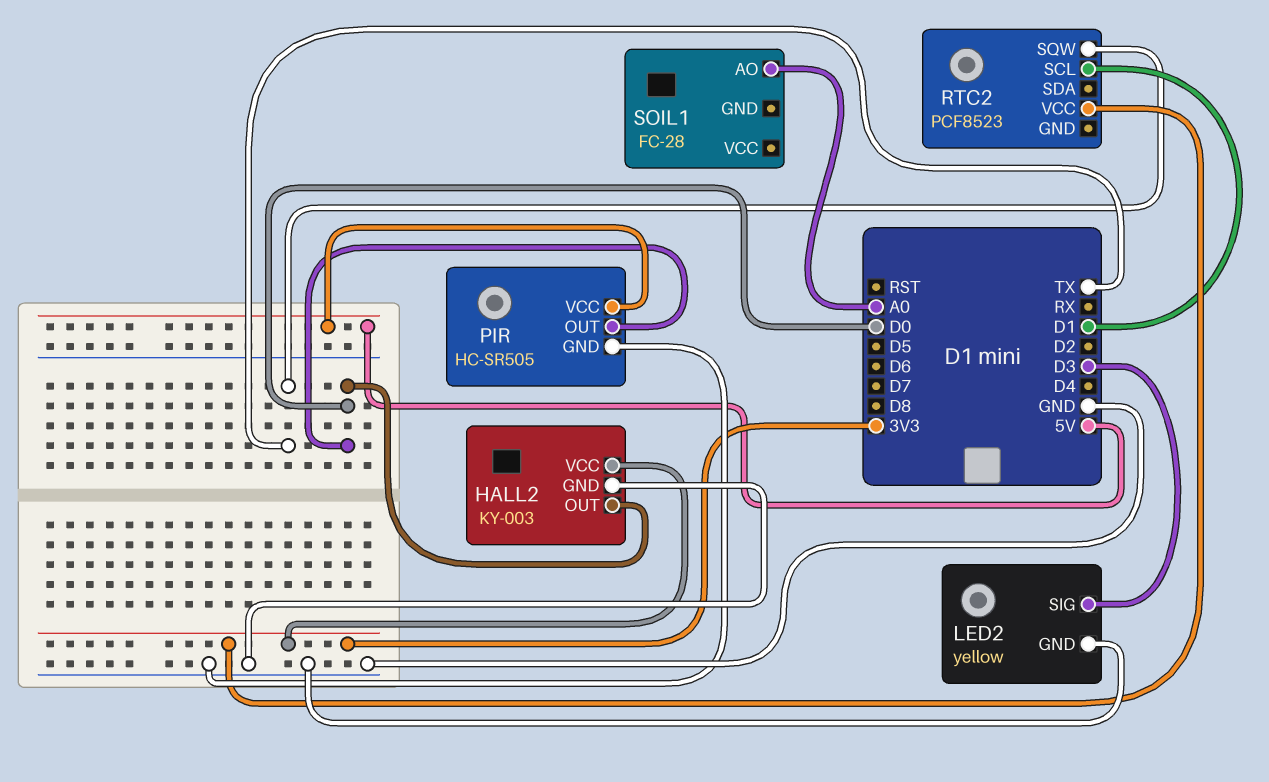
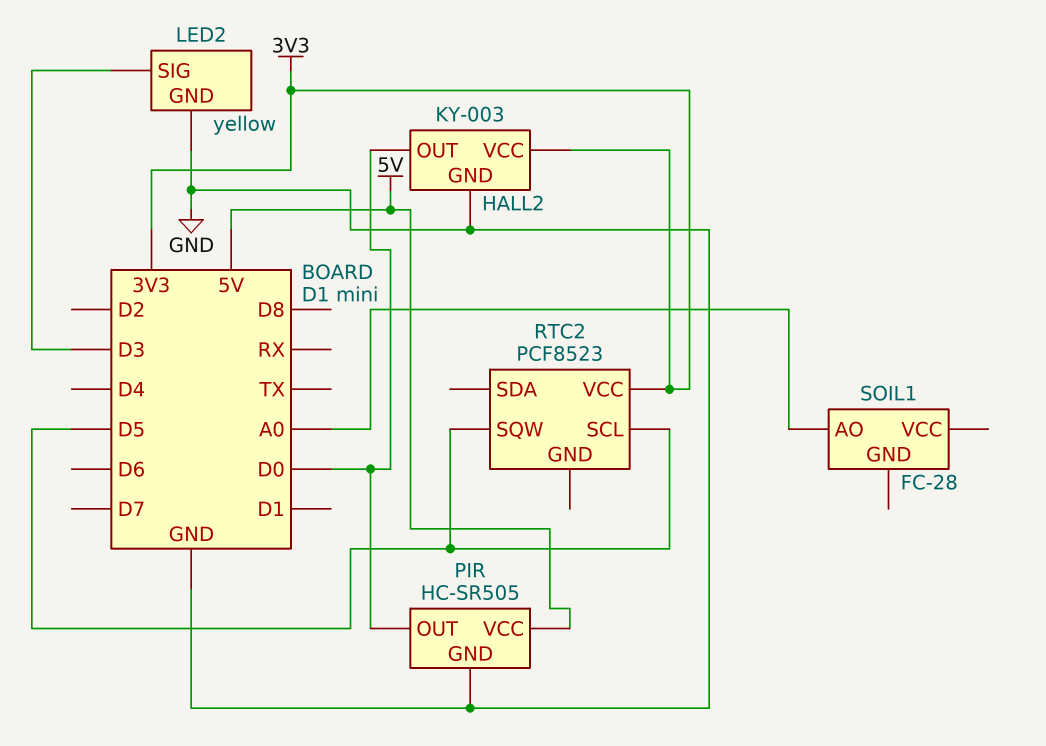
RTC2 pin SCL: D1 -> D5
RTC2 pin SQW: TX -> D5

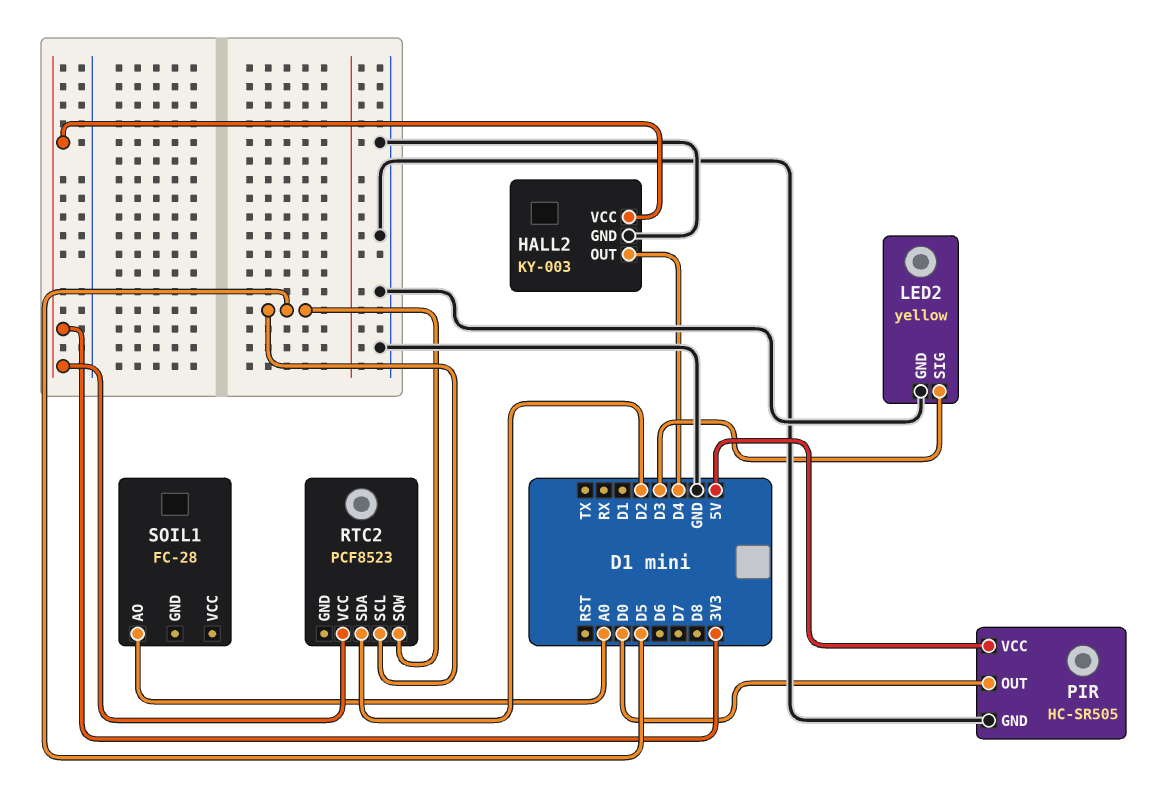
HALL2 pin OUT: D0 -> D4
RTC2 pin SDA: none -> D2

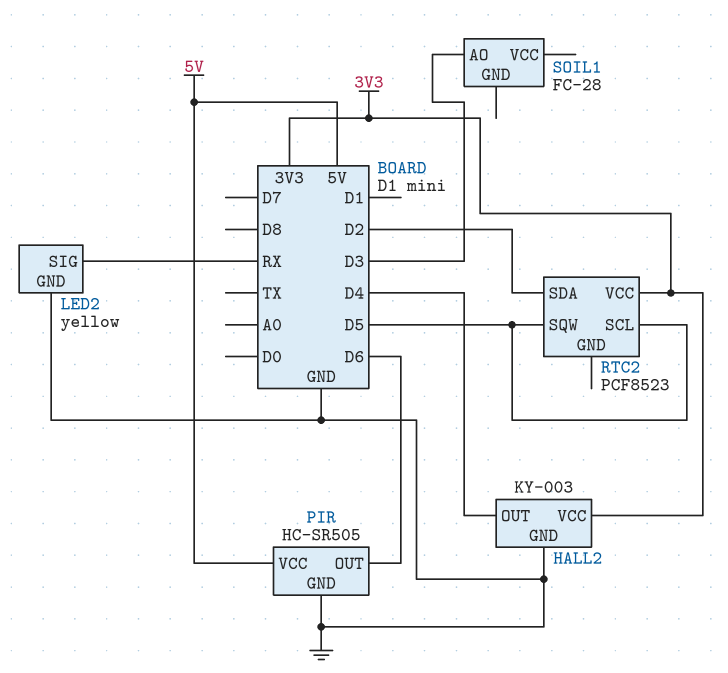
LED2 pin SIG: D3 -> RX
PIR pin OUT: D0 -> D6
SOIL1 pin AO: A0 -> D3

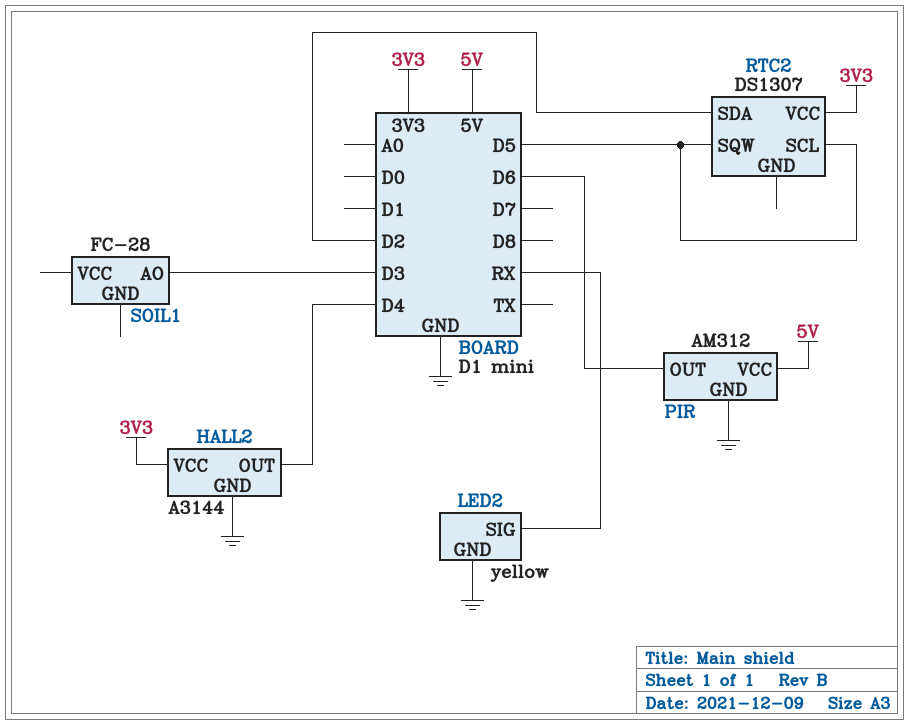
HALL2: KY-003 -> A3144
PIR: HC-SR505 -> AM312
RTC2: PCF8523 -> DS1307

